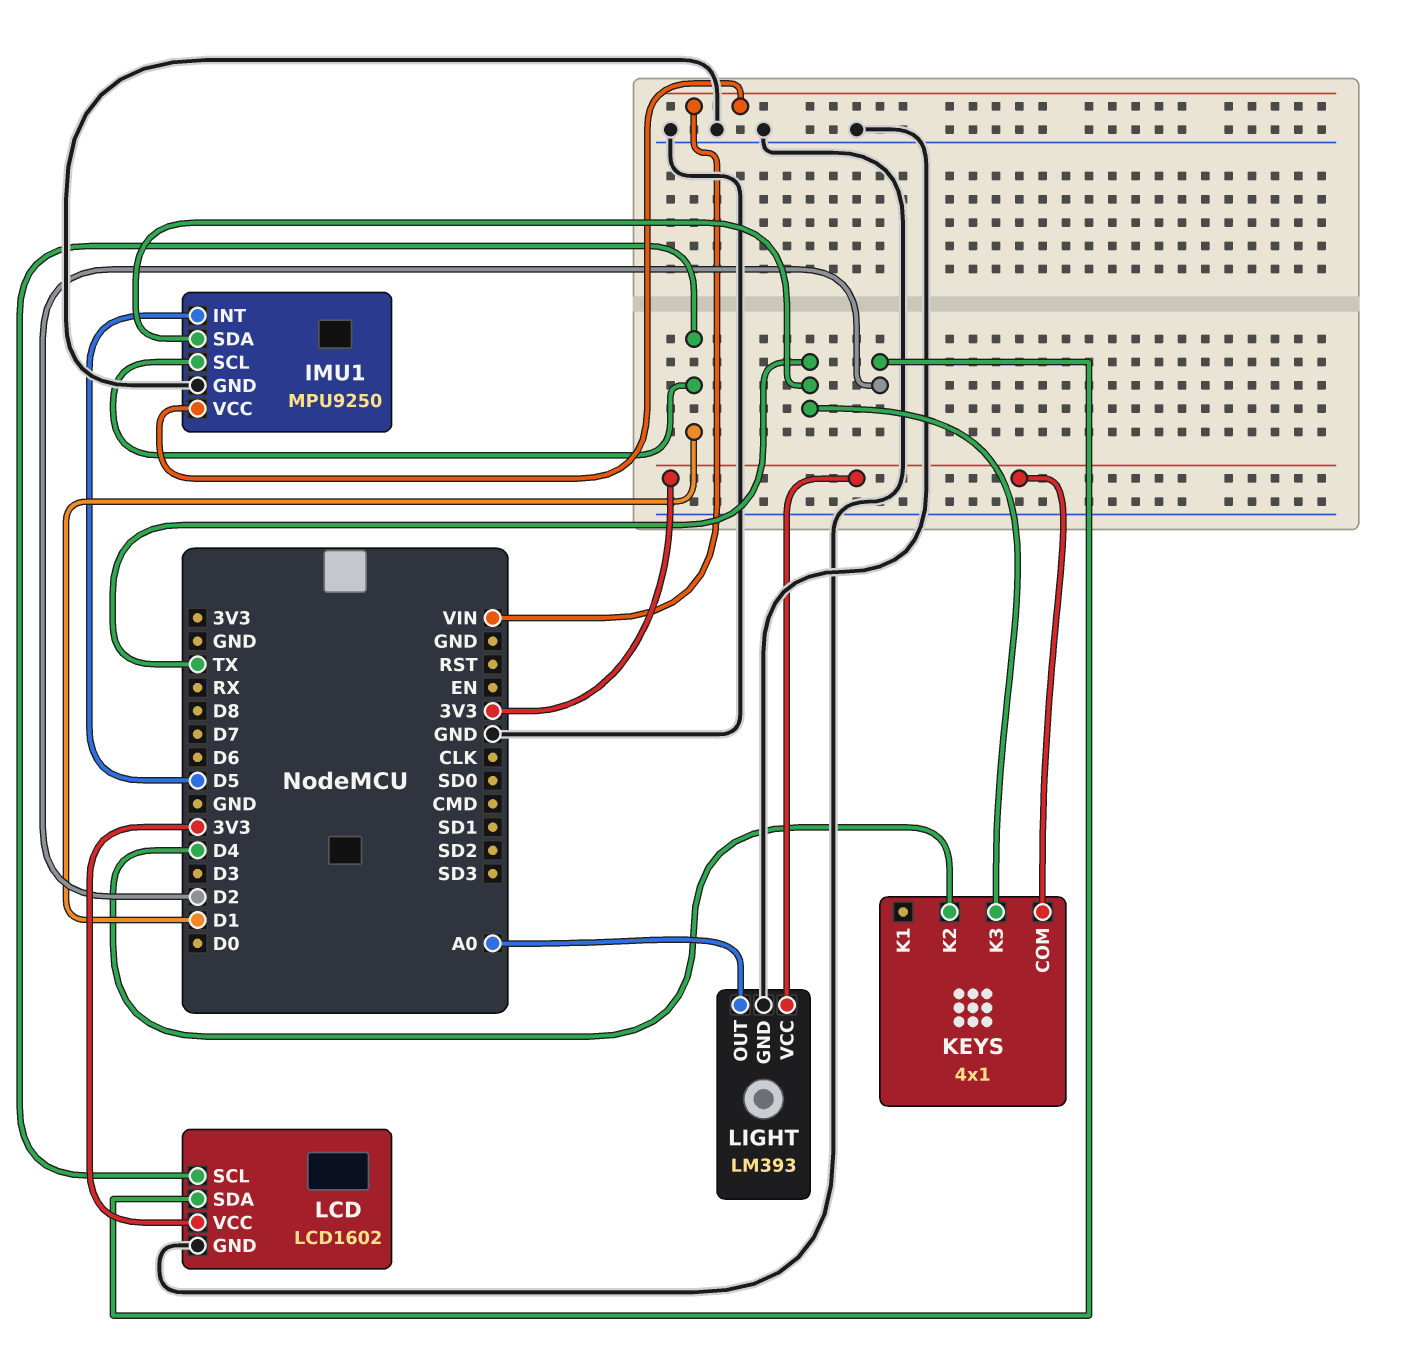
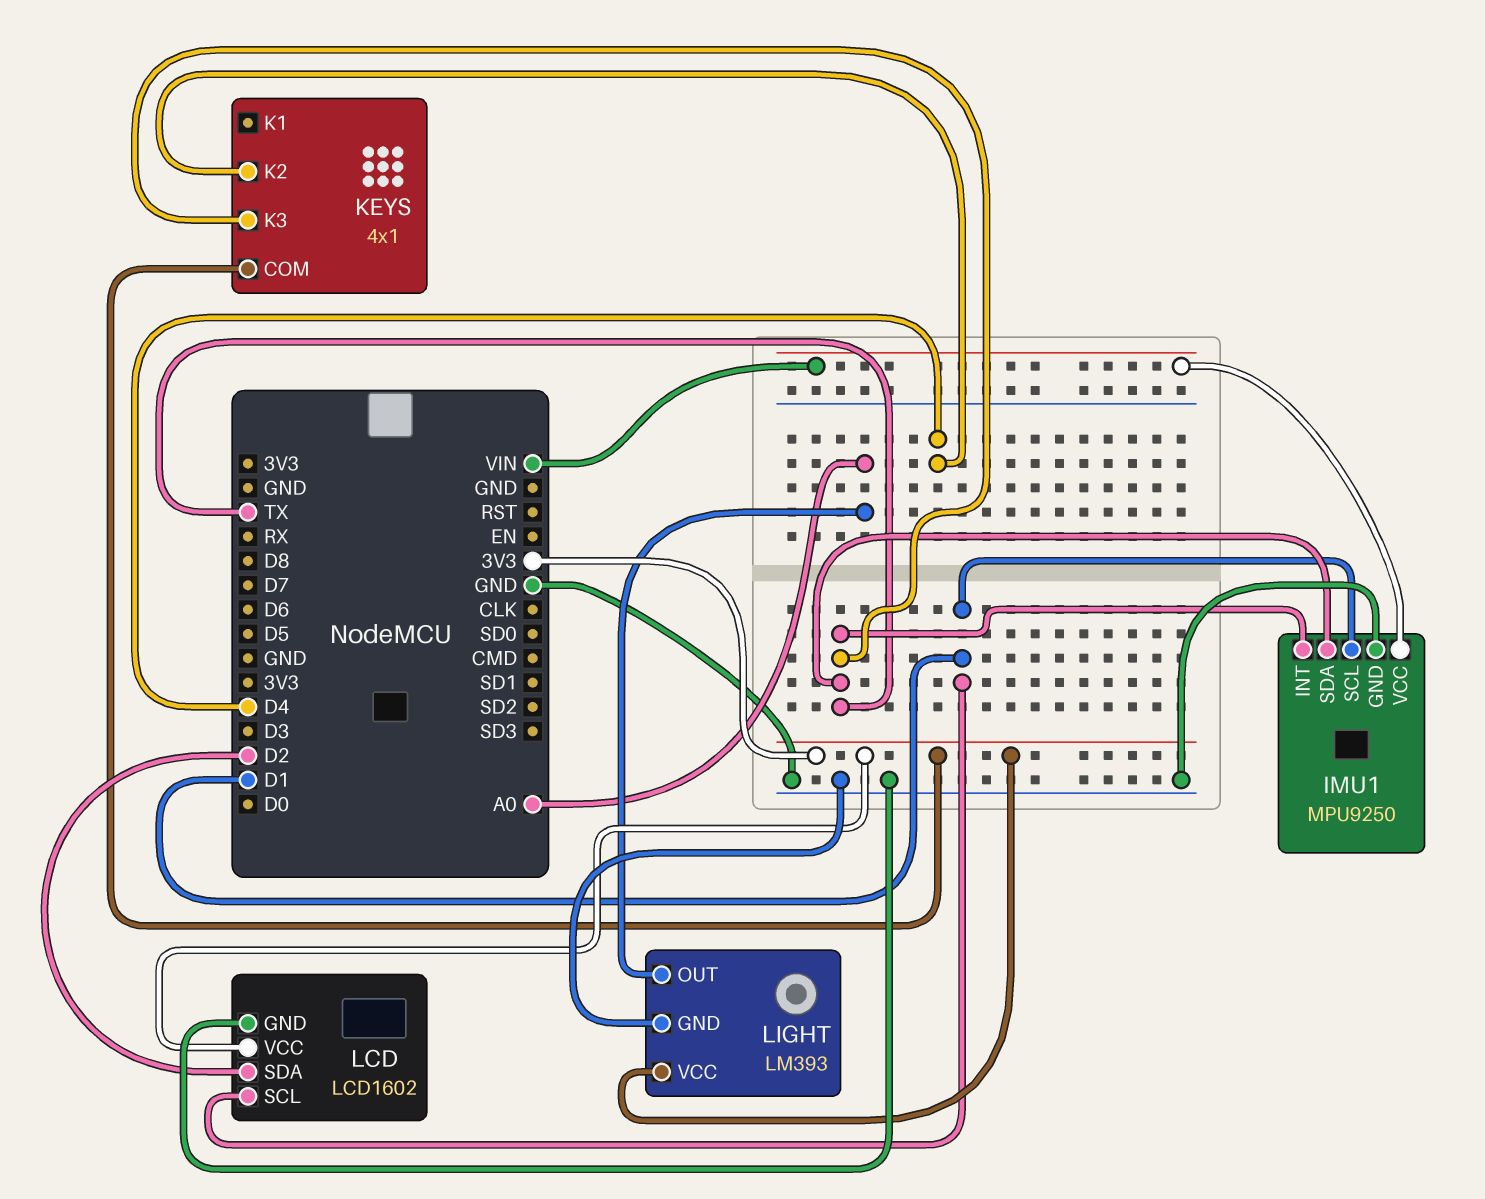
IMU1 pin INT: D5 -> TX

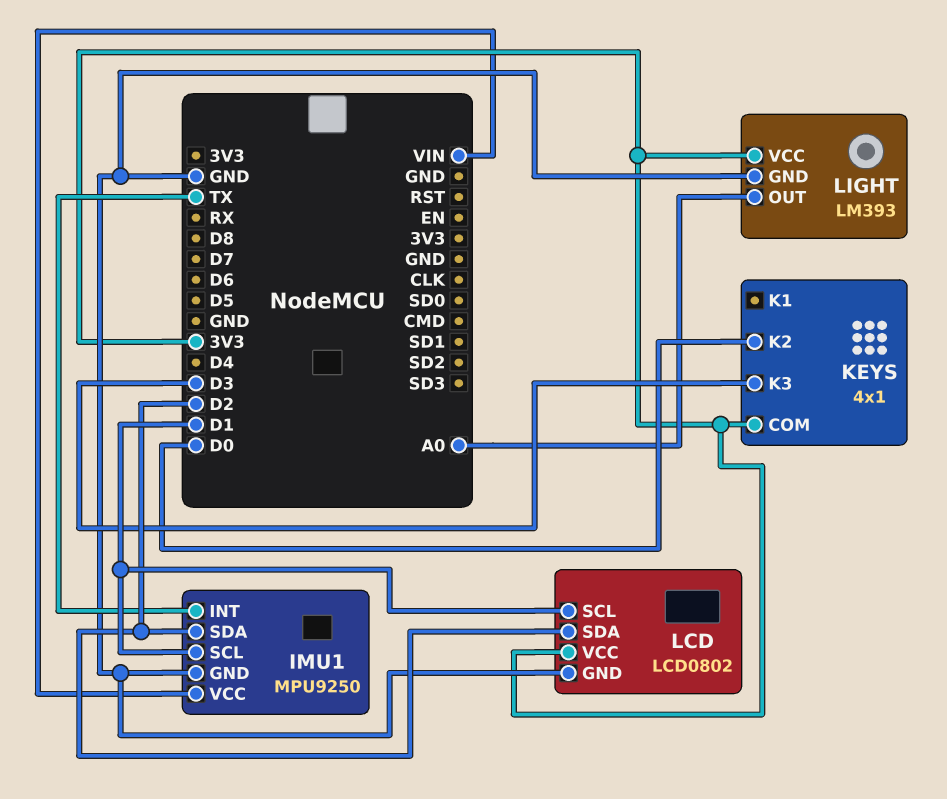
IMU1 pin SDA: TX -> D2
KEYS pin K2: D4 -> D0
KEYS pin K3: TX -> D3
LCD: LCD1602 -> LCD0802

